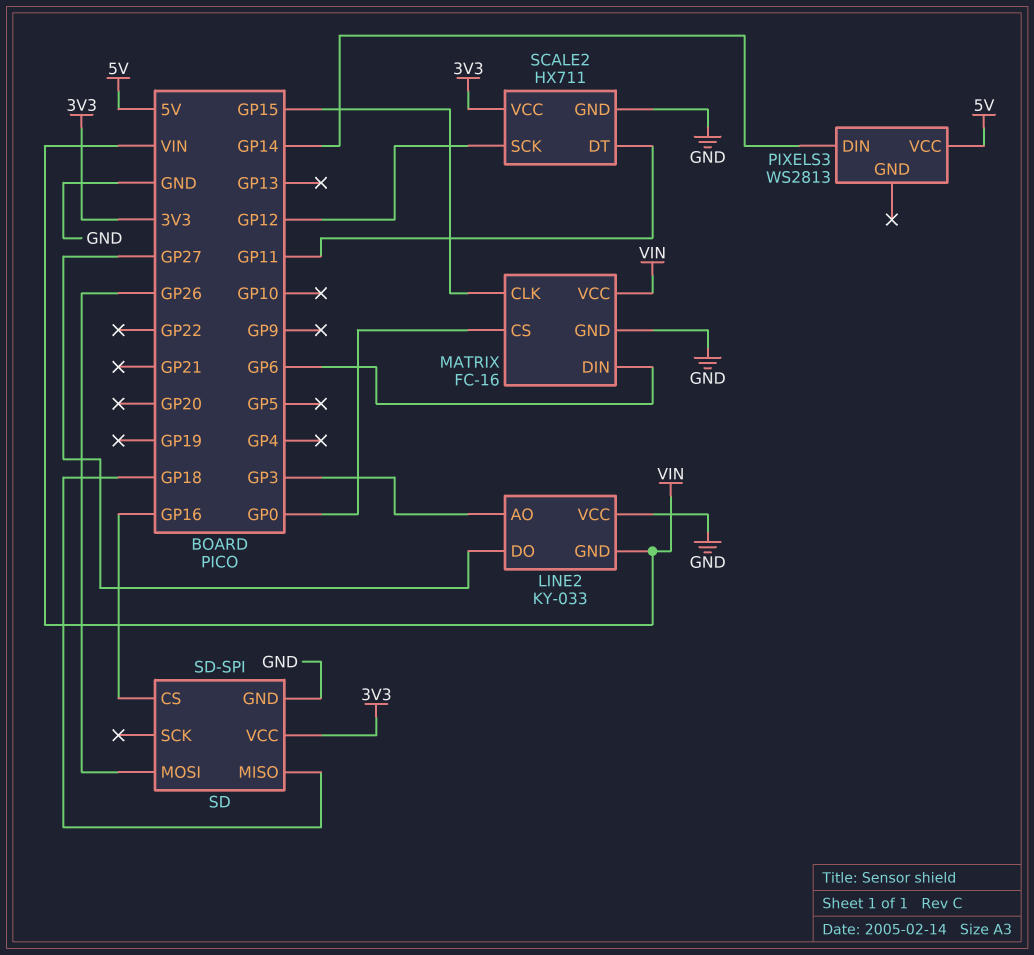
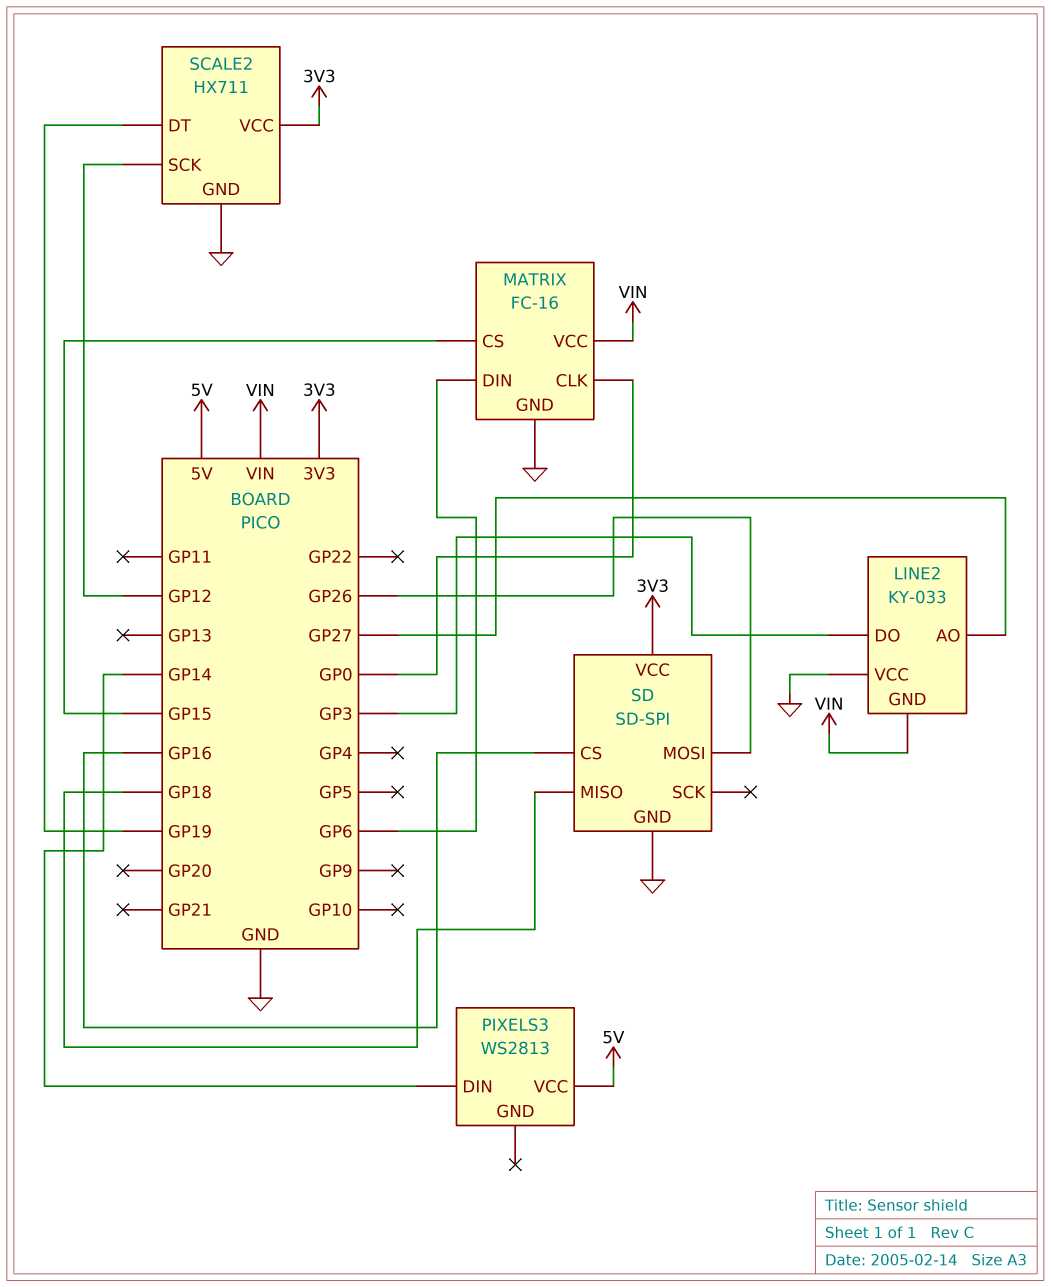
LINE2 pin AO: GP3 -> GP27
LINE2 pin DO: GP27 -> GP3
MATRIX pin CLK: GP15 -> GP0
MATRIX pin CS: GP0 -> GP15
SCALE2 pin DT: GP11 -> GP19

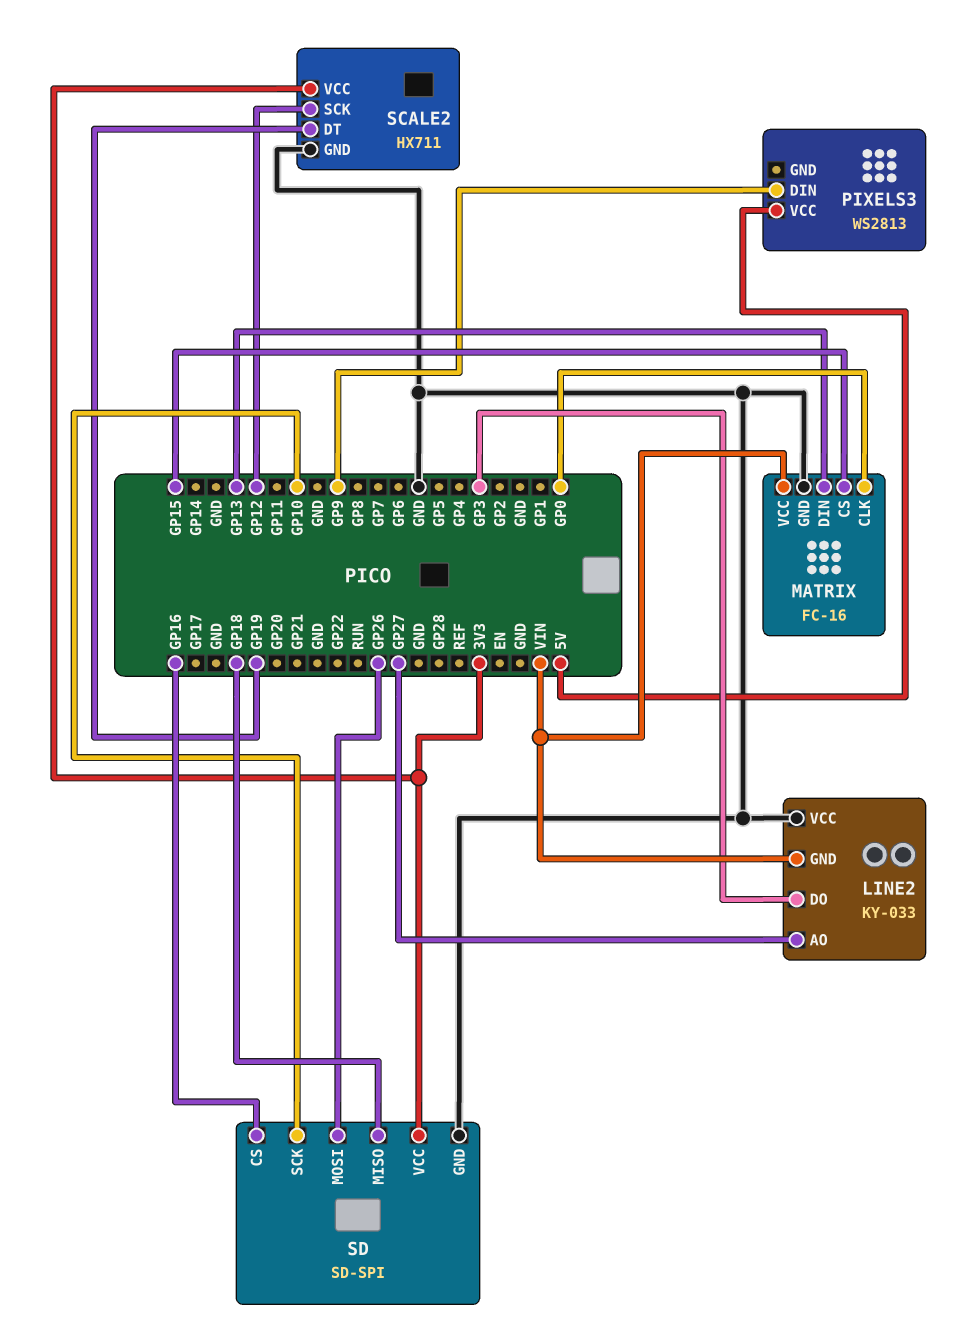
MATRIX pin DIN: GP6 -> GP13
PIXELS3 pin DIN: GP14 -> GP9
SD pin SCK: none -> GP10

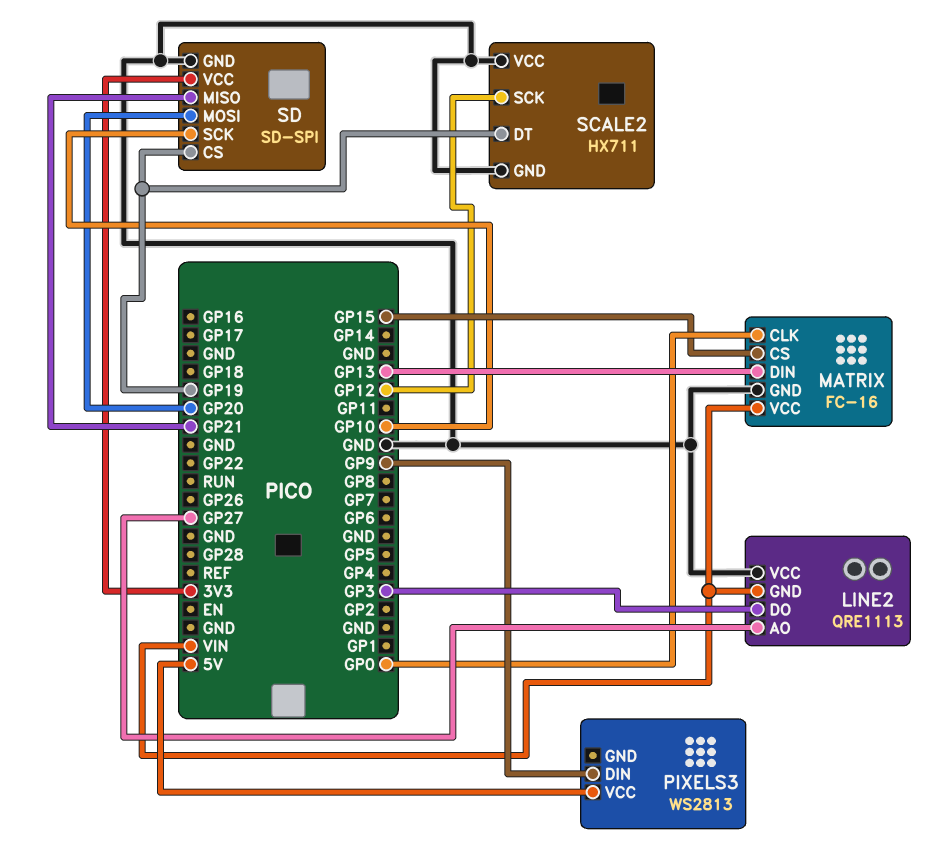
LINE2: KY-033 -> QRE1113
SCALE2 pin VCC: 3V3 -> GND
SD pin CS: GP16 -> GP19
SD pin MISO: GP18 -> GP21
SD pin MOSI: GP26 -> GP20

